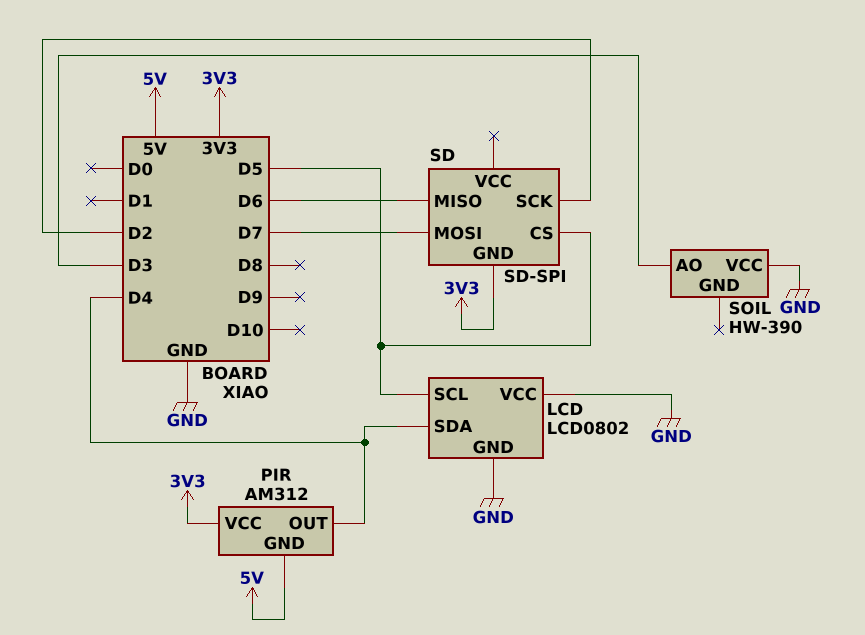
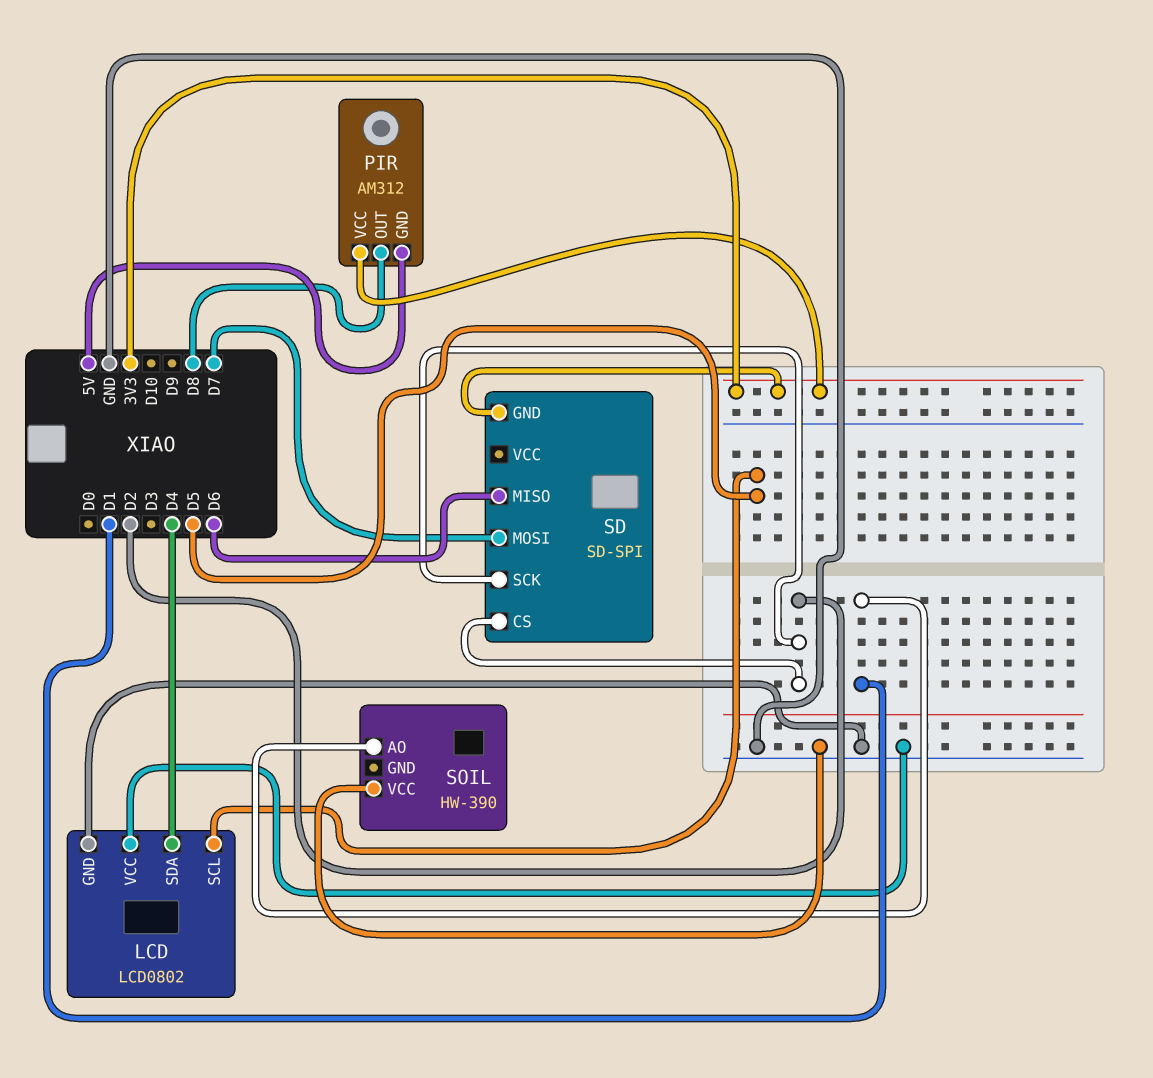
PIR pin OUT: D4 -> D8
SD pin CS: D5 -> D2
SOIL pin AO: D3 -> D1

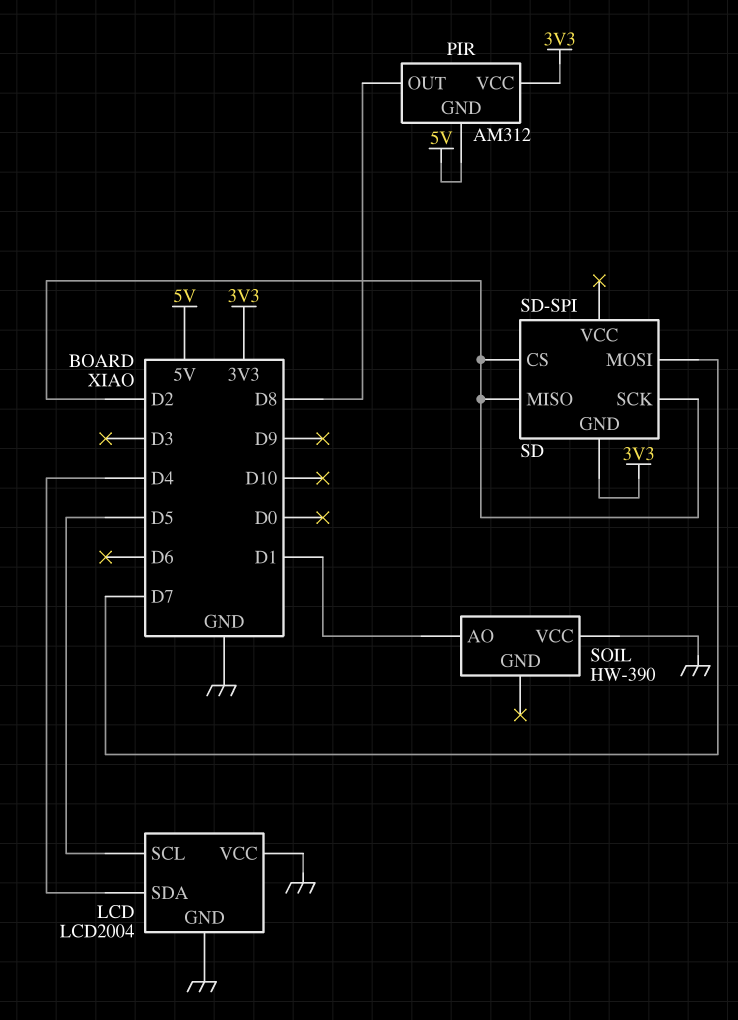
LCD: LCD0802 -> LCD2004
SD pin MISO: D6 -> D2

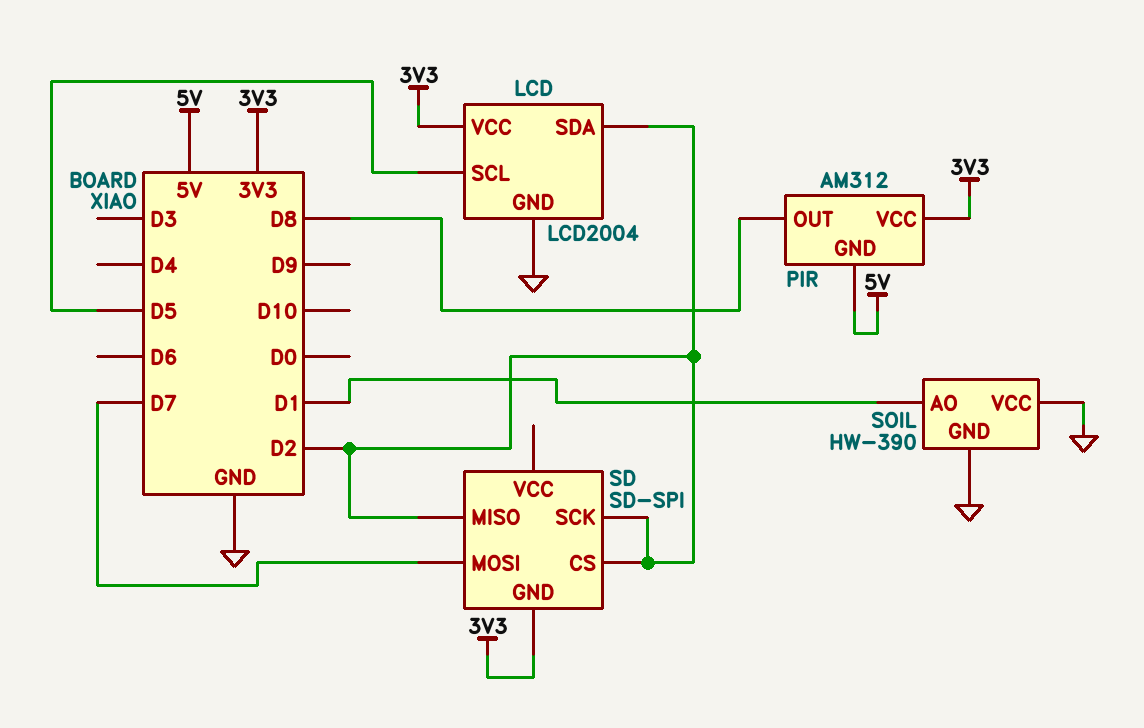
LCD pin SDA: D4 -> D2
LCD pin VCC: GND -> 3V3
SOIL pin GND: none -> GND

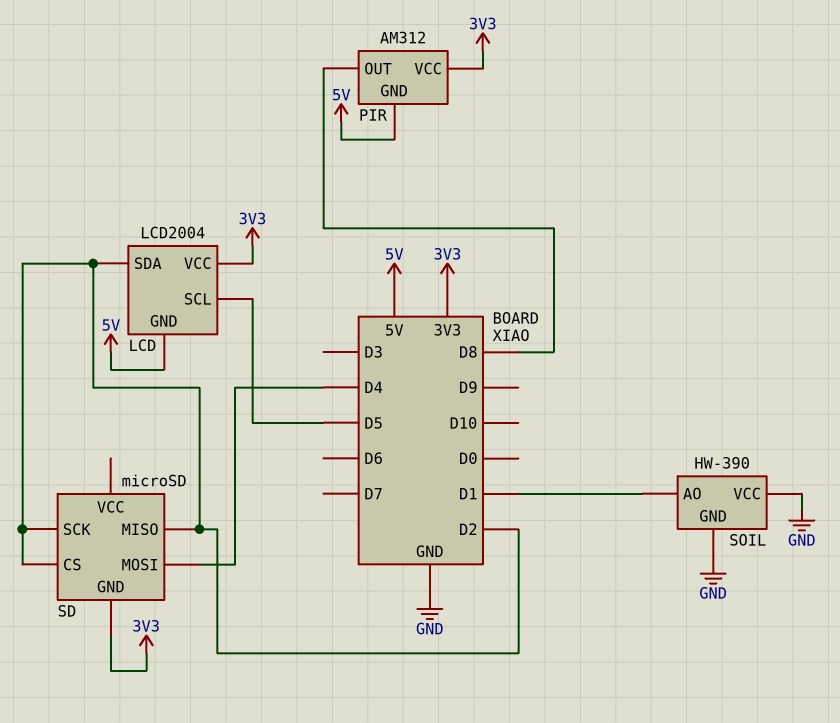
LCD pin GND: GND -> 5V
SD: SD-SPI -> microSD
SD pin MOSI: D7 -> D4

